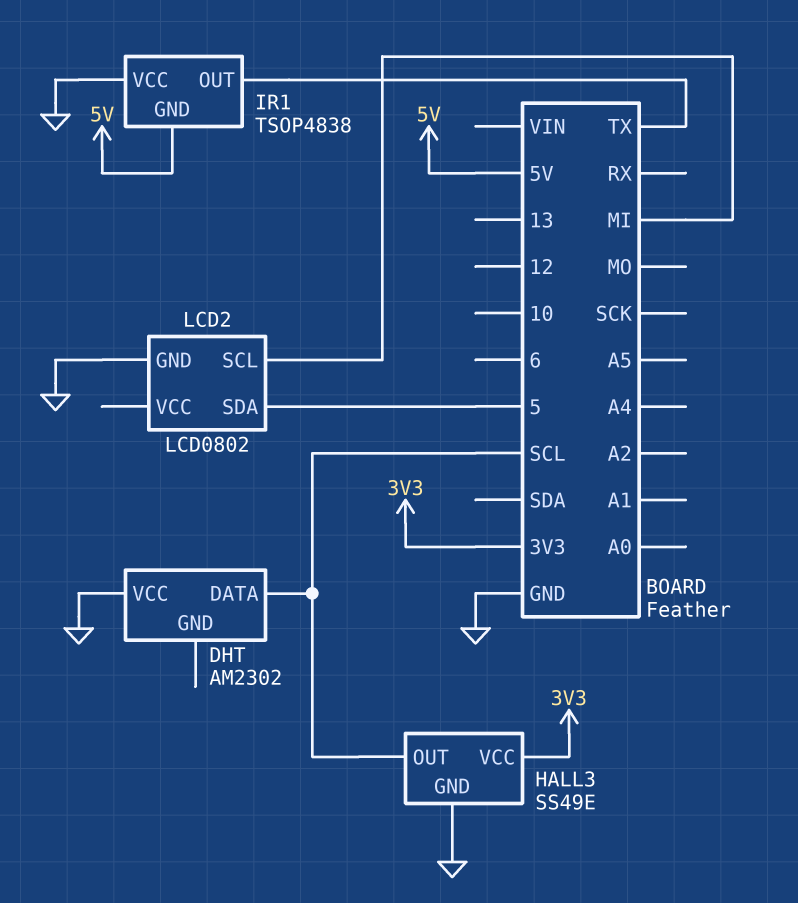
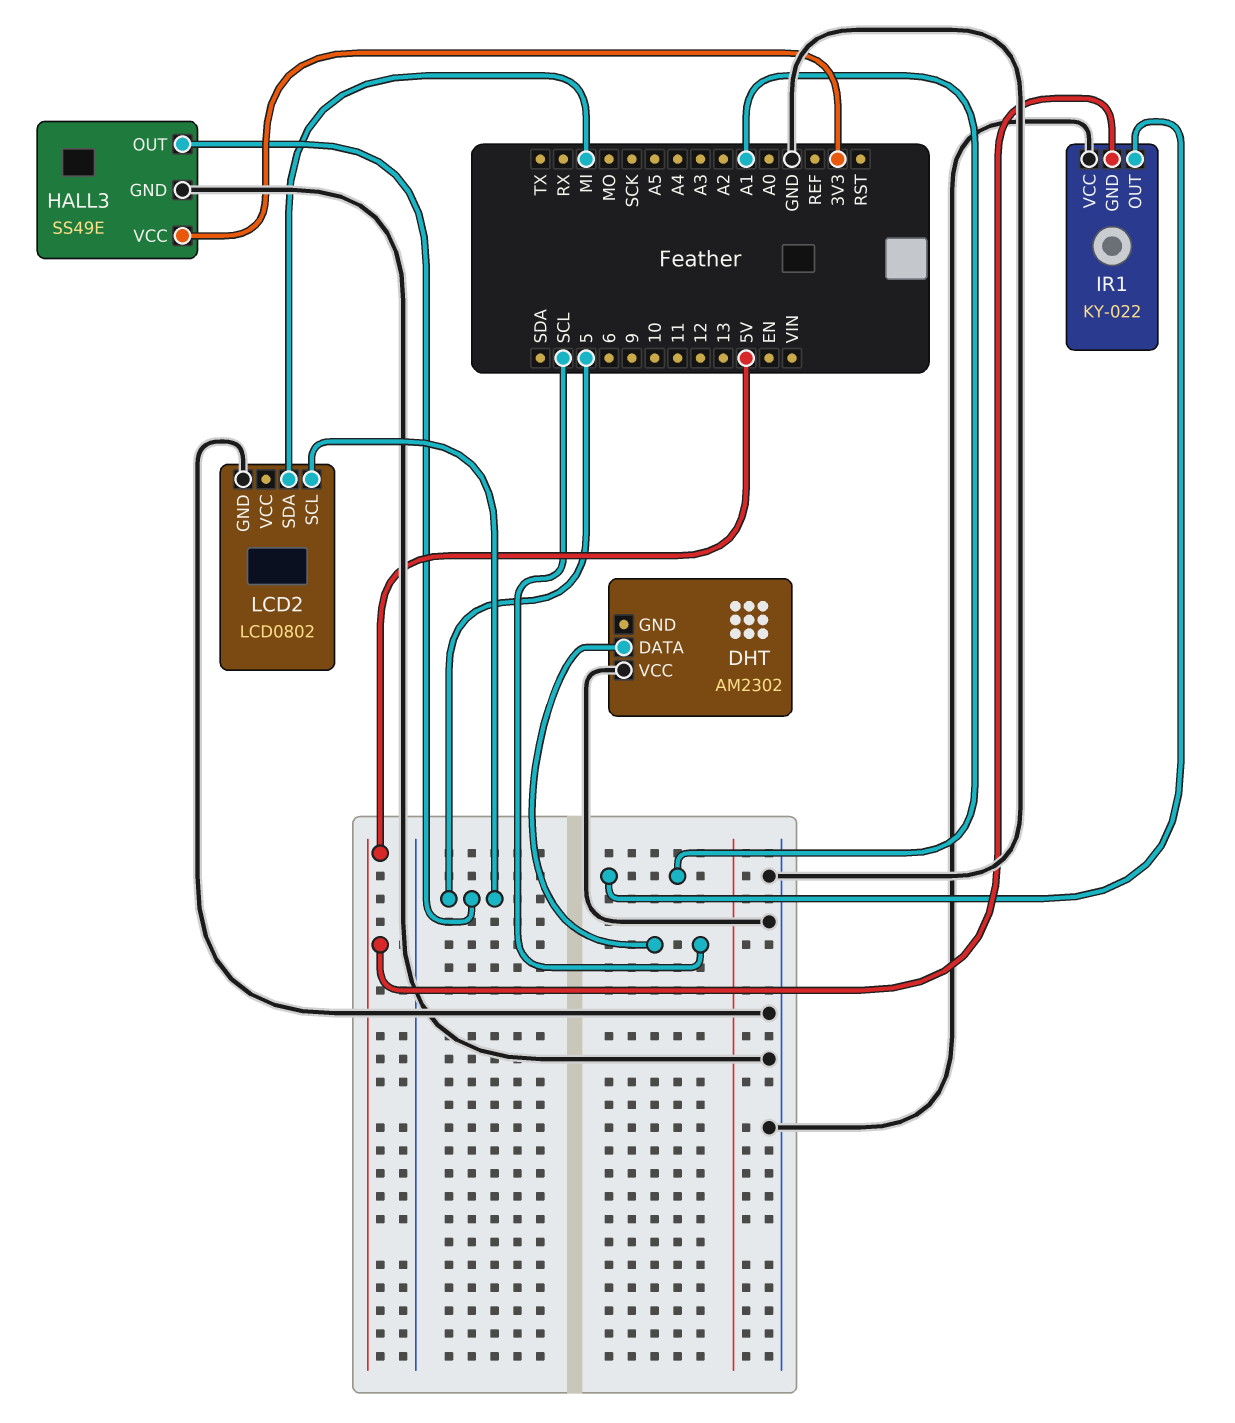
HALL3 pin OUT: SCL -> 5
IR1: TSOP4838 -> KY-022
IR1 pin OUT: TX -> A1
LCD2 pin SCL: MI -> 5
LCD2 pin SDA: 5 -> MI

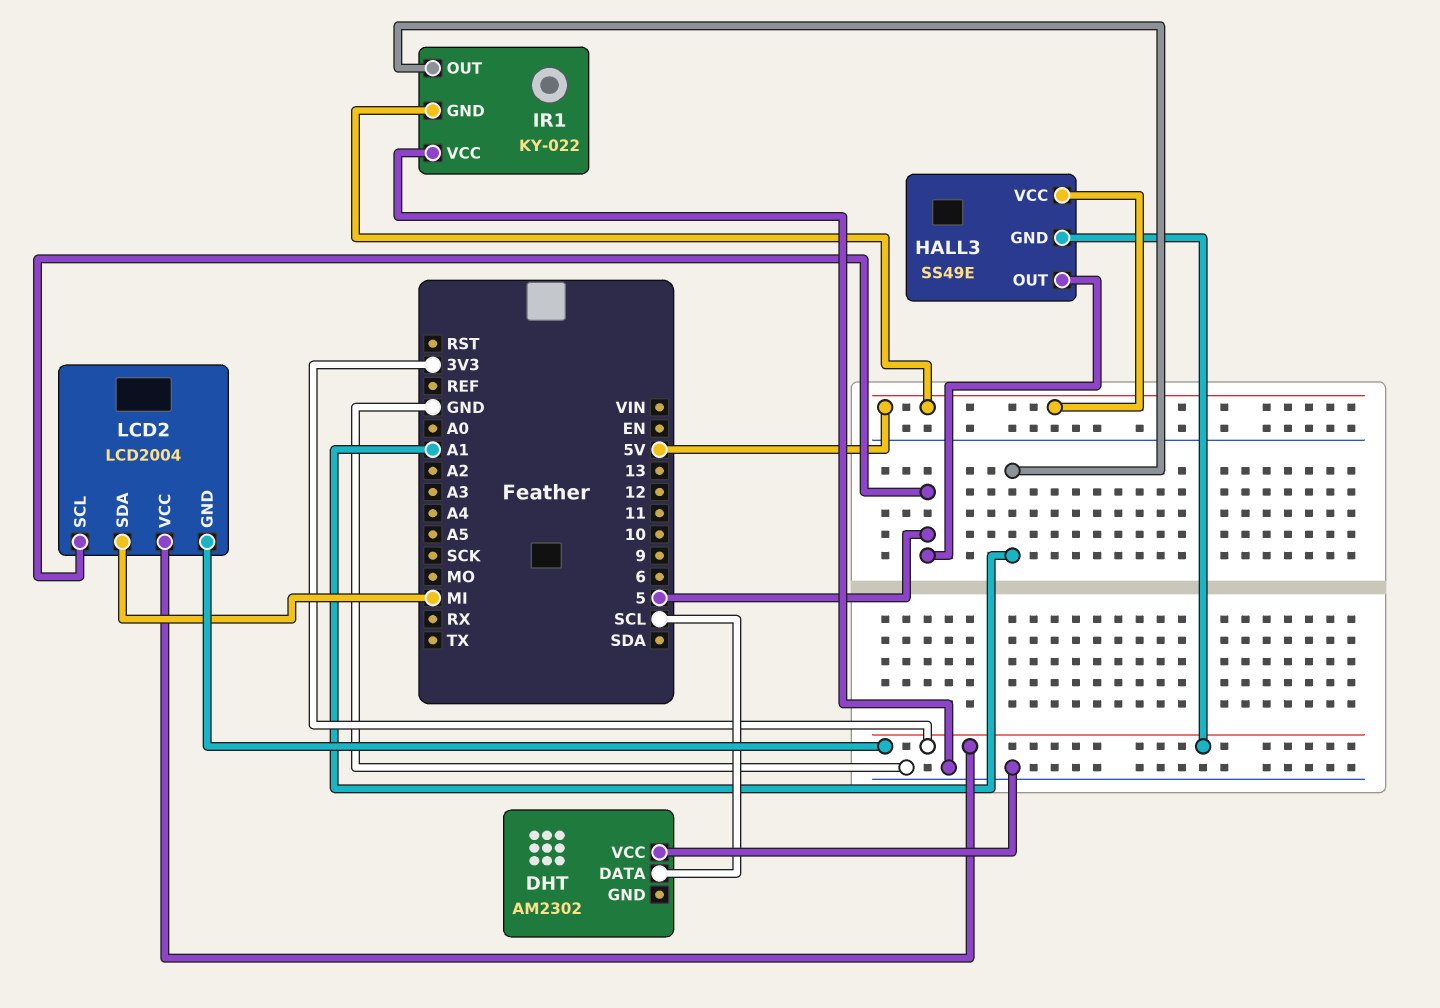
HALL3 pin GND: GND -> 3V3
HALL3 pin VCC: 3V3 -> 5V
LCD2: LCD0802 -> LCD2004
LCD2 pin GND: GND -> 3V3
LCD2 pin VCC: none -> 3V3

